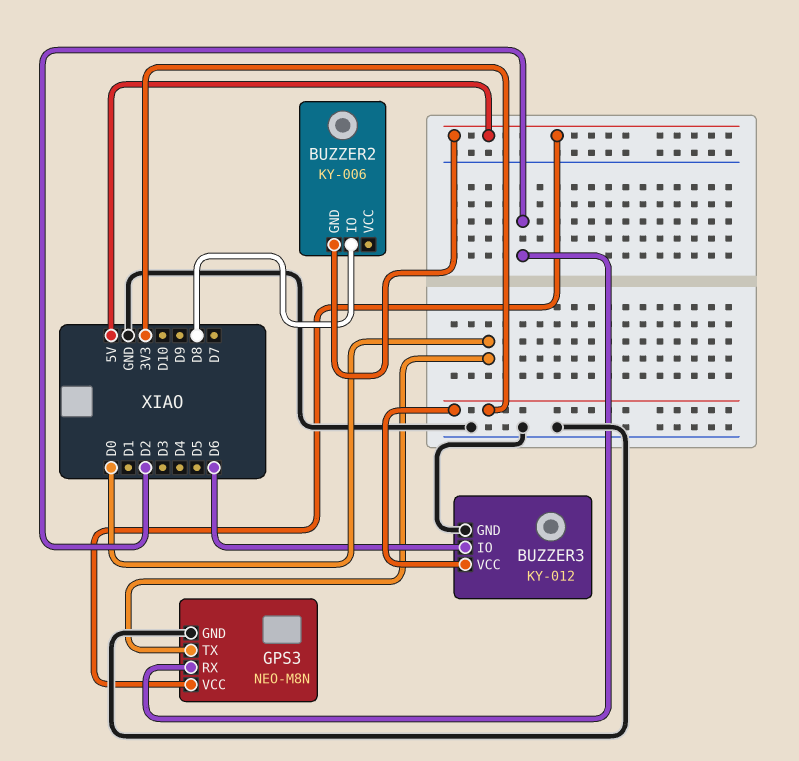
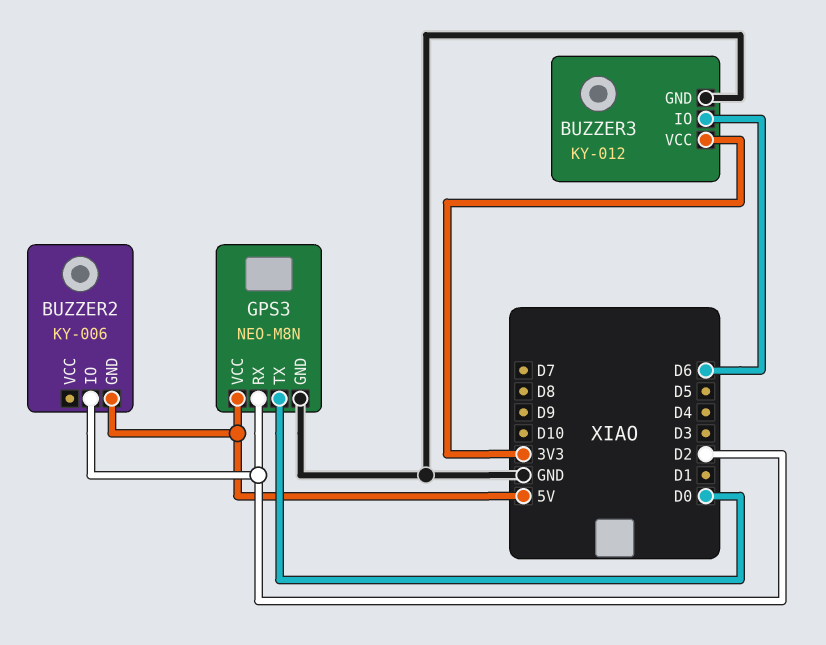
BUZZER2 pin IO: D8 -> D2

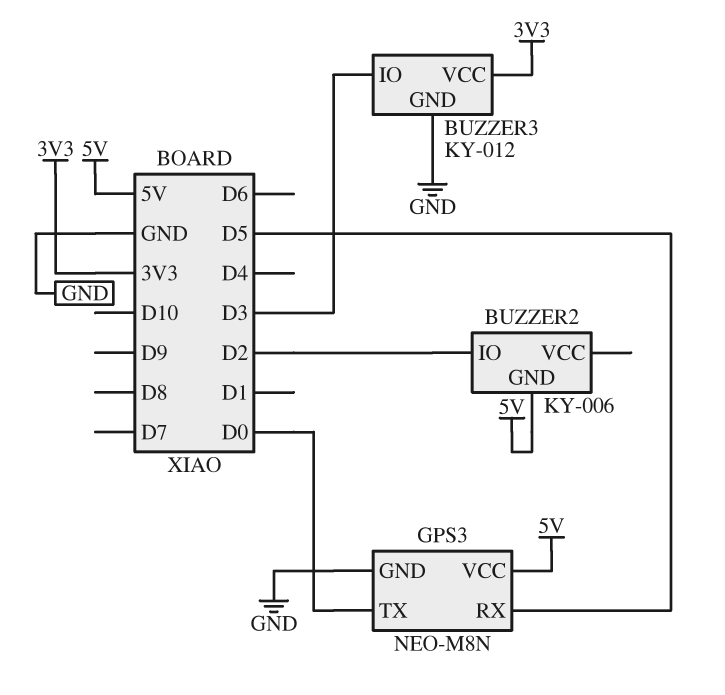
BUZZER3 pin IO: D6 -> D3
GPS3 pin RX: D2 -> D5

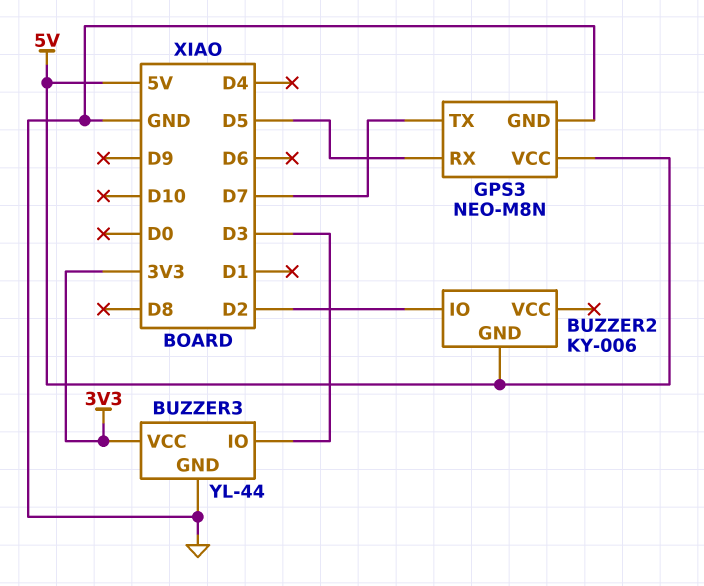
BUZZER3: KY-012 -> YL-44
GPS3 pin TX: D0 -> D7

